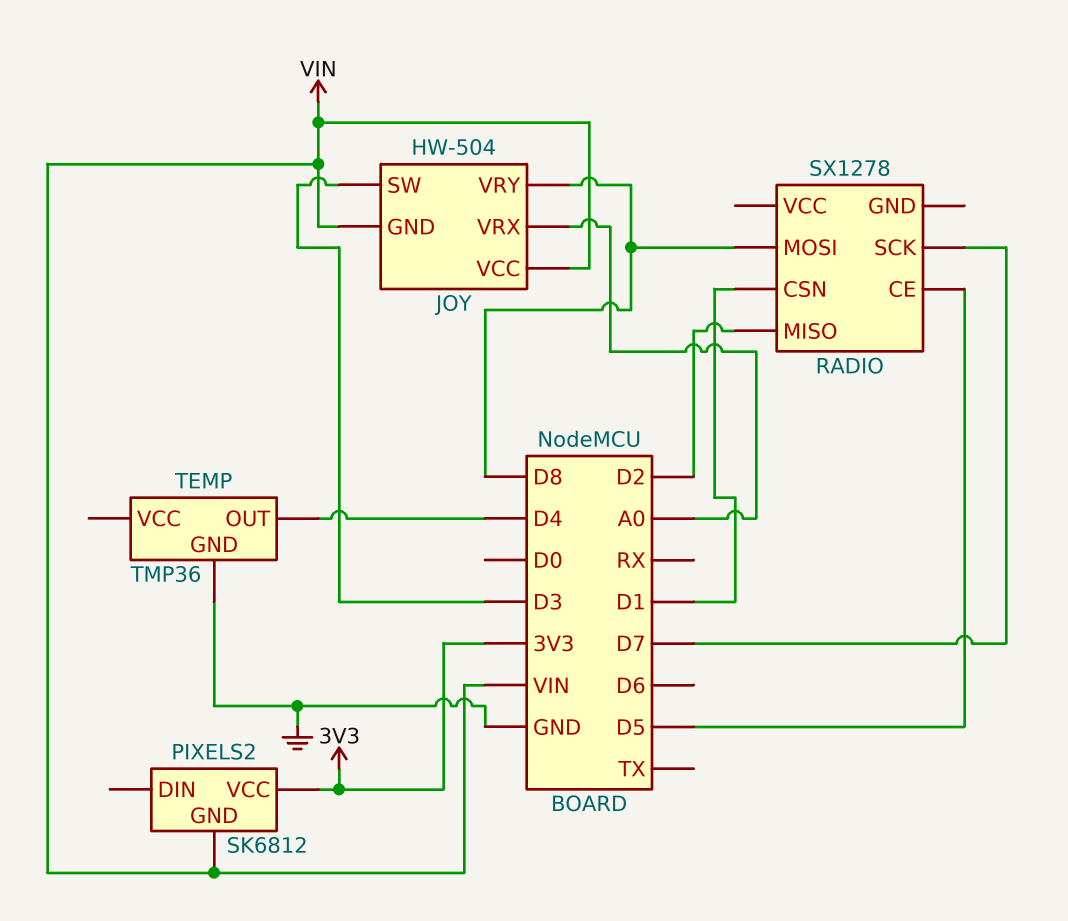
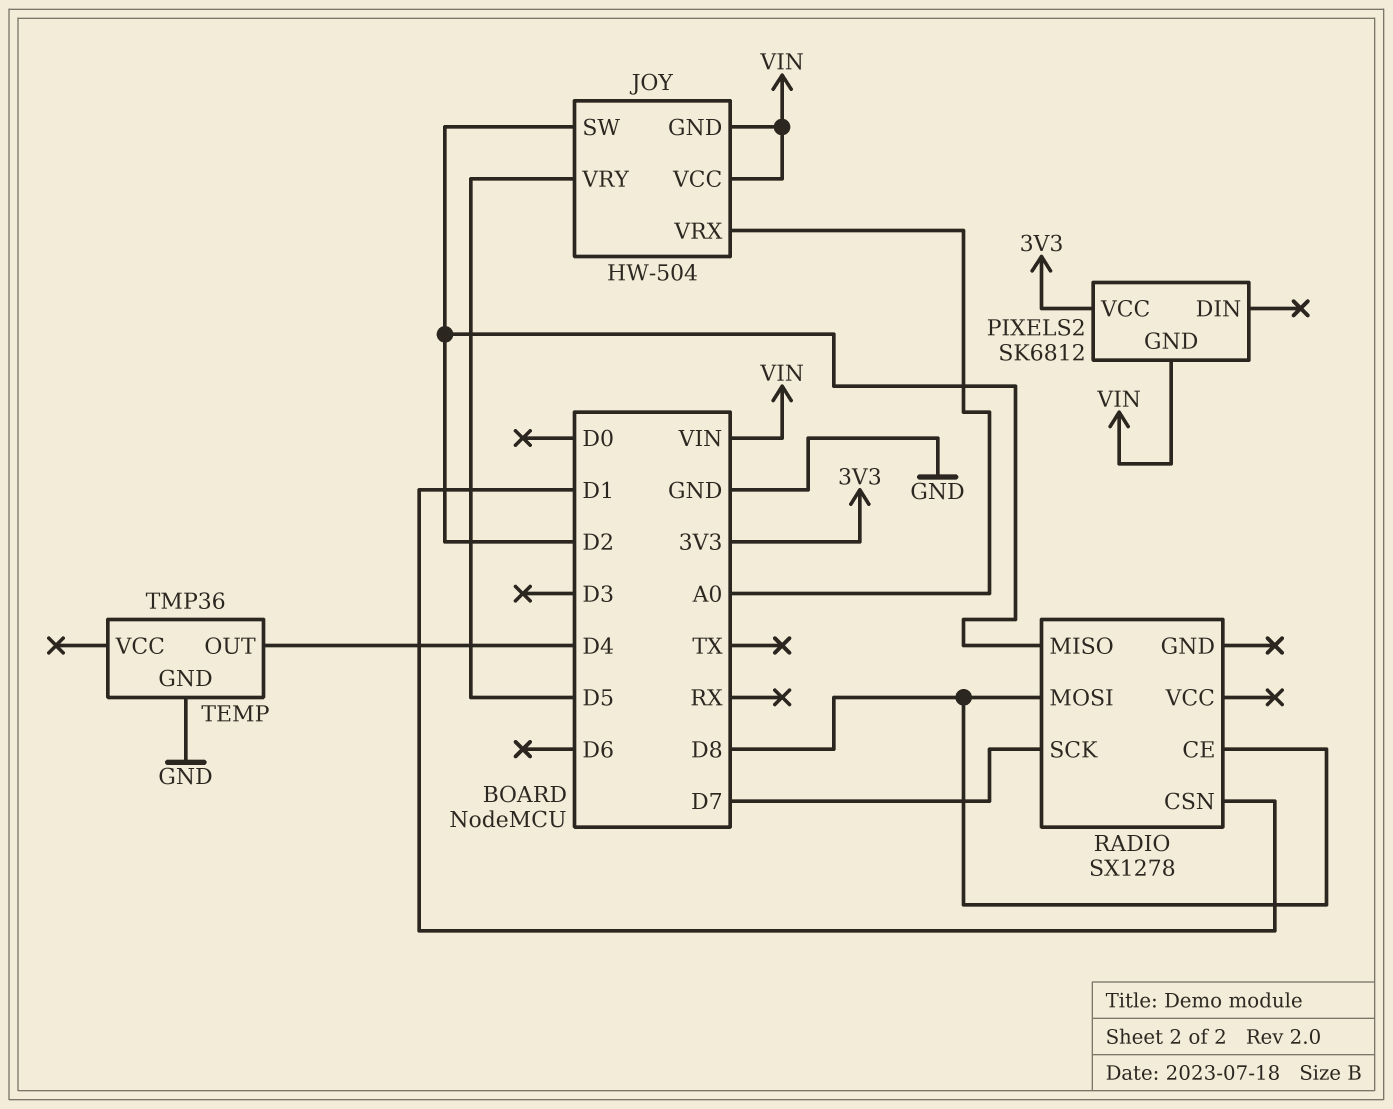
JOY pin SW: D3 -> D2
JOY pin VRY: D8 -> D5
RADIO pin CE: D5 -> D8

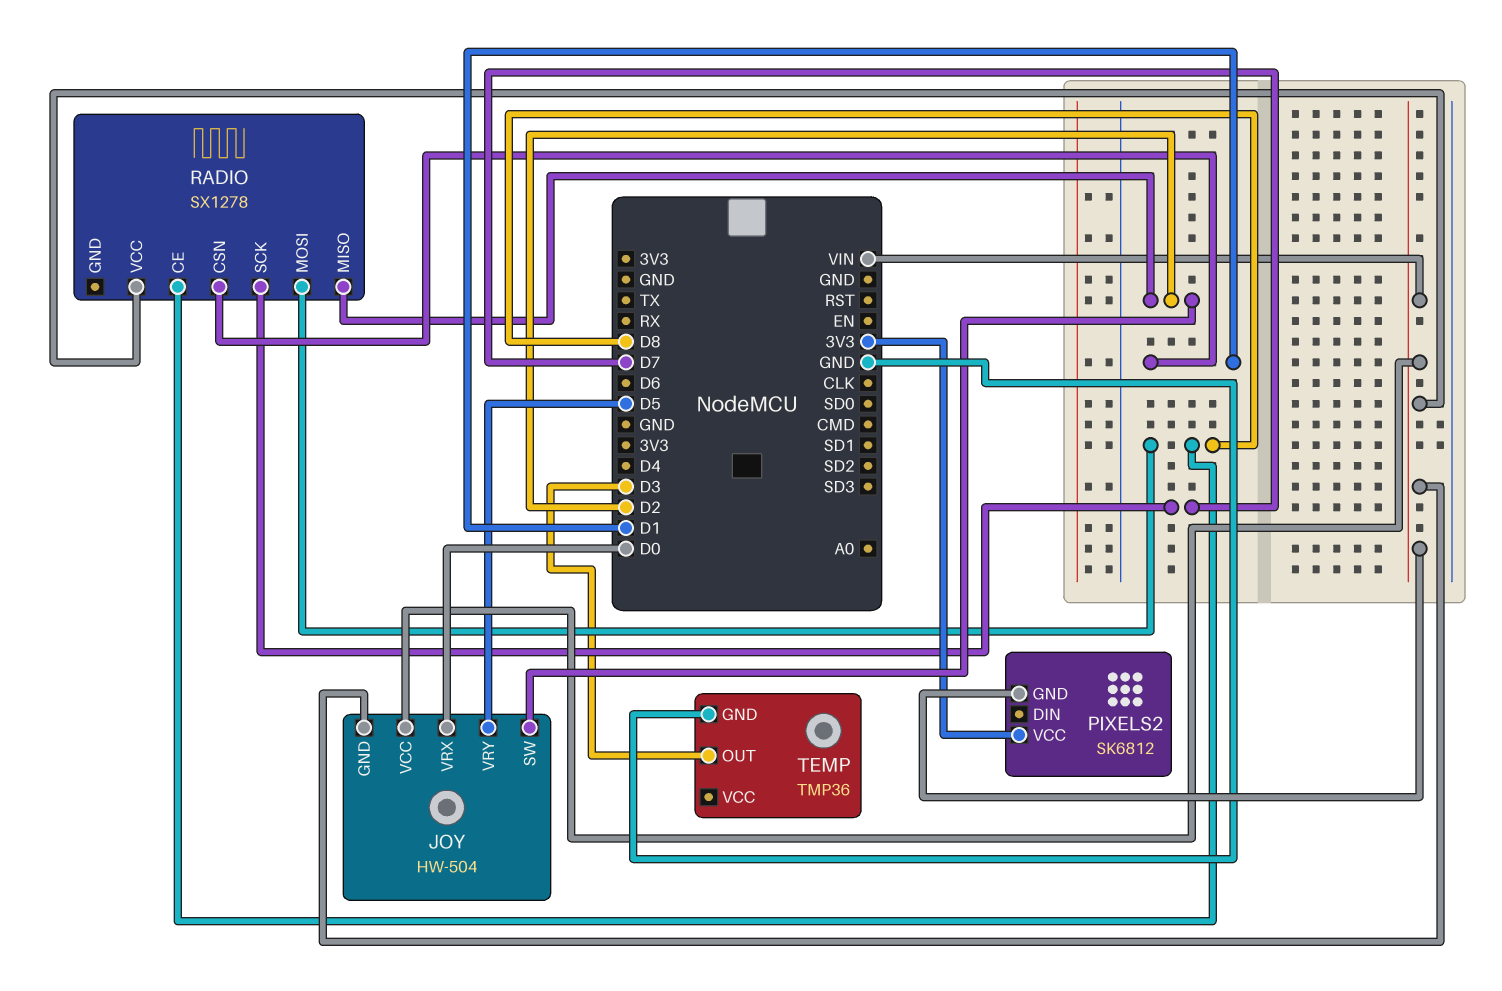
JOY pin VRX: A0 -> D0
RADIO pin VCC: none -> VIN
TEMP pin OUT: D4 -> D3

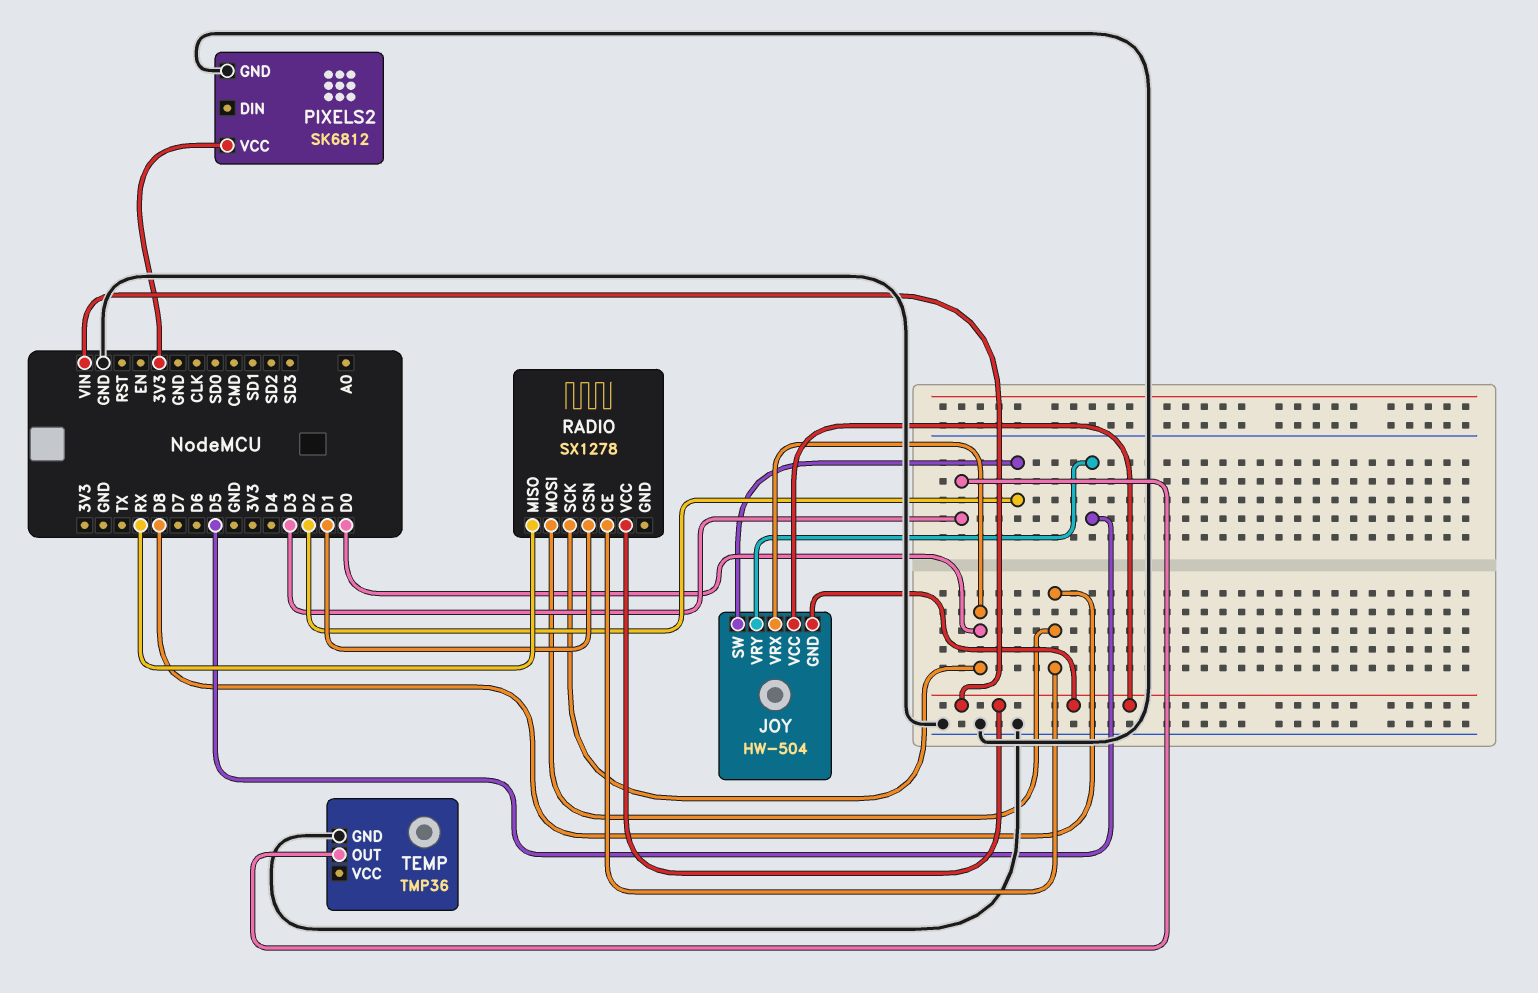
PIXELS2 pin GND: VIN -> GND
RADIO pin MISO: D2 -> RX
RADIO pin SCK: D7 -> D0

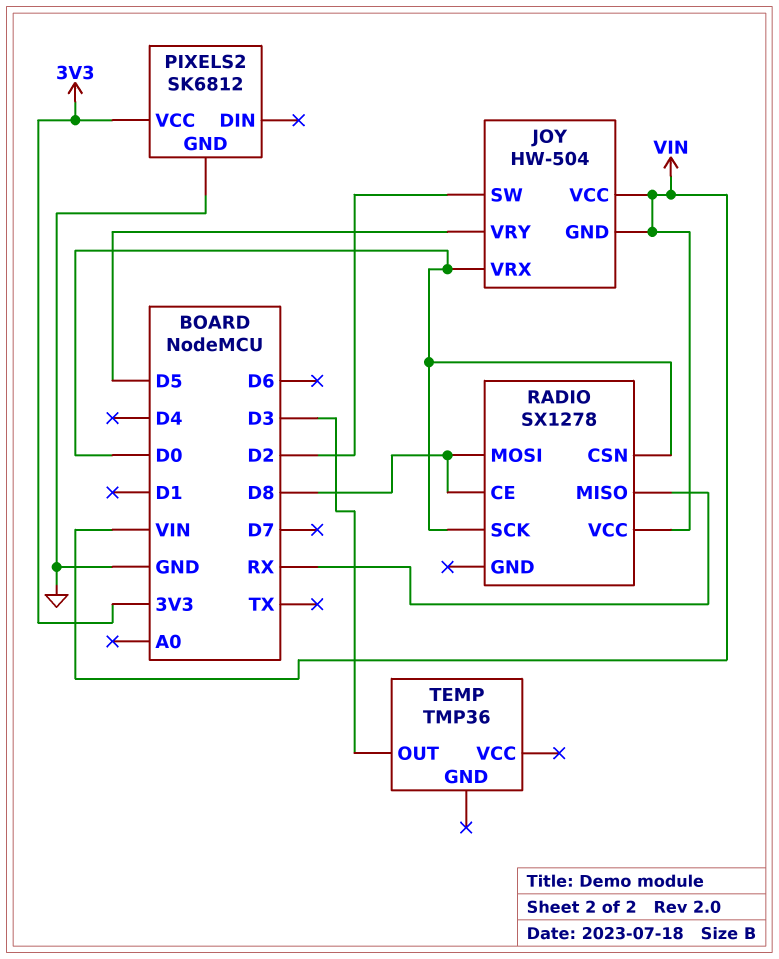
RADIO pin CSN: D1 -> D0
TEMP pin GND: GND -> none

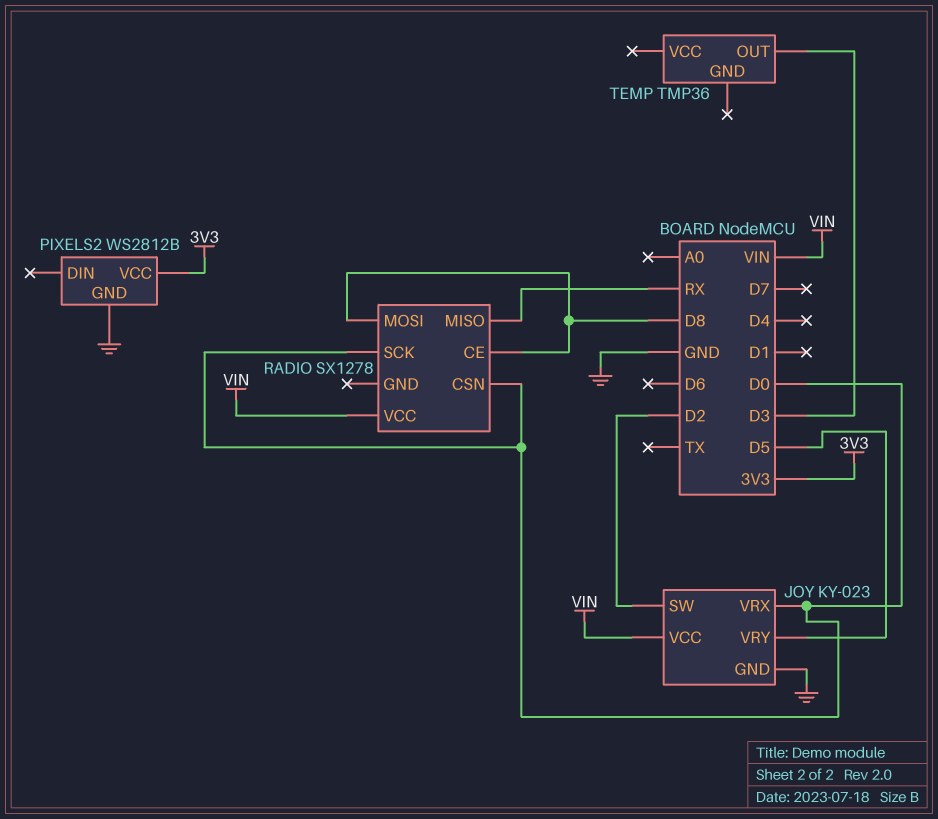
JOY: HW-504 -> KY-023
JOY pin GND: VIN -> GND
PIXELS2: SK6812 -> WS2812B

